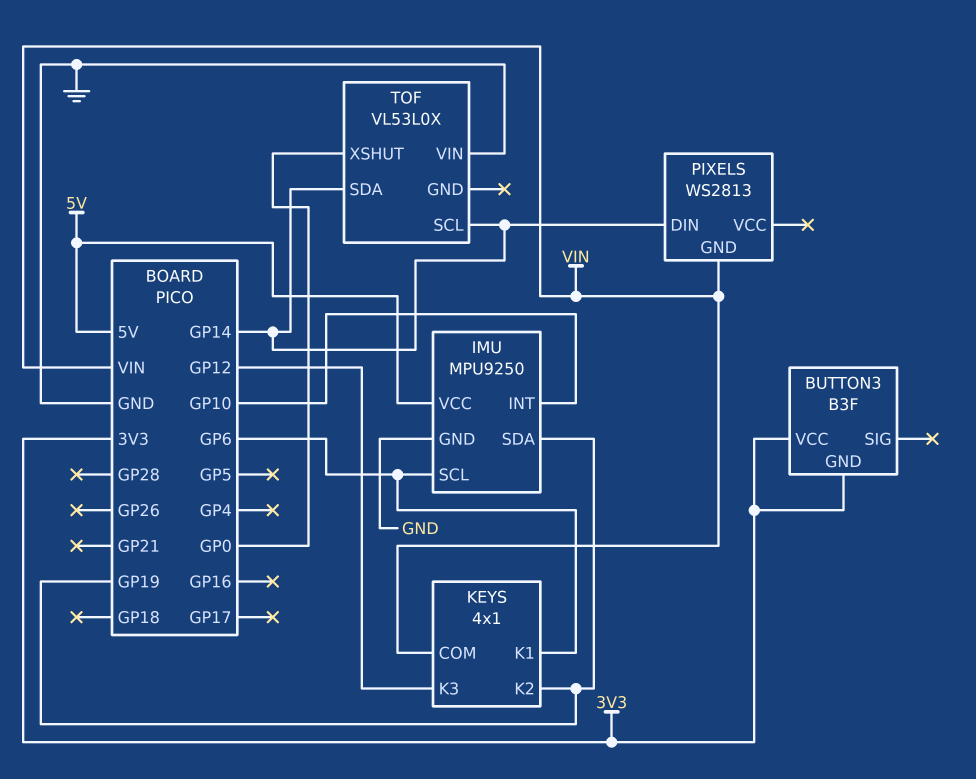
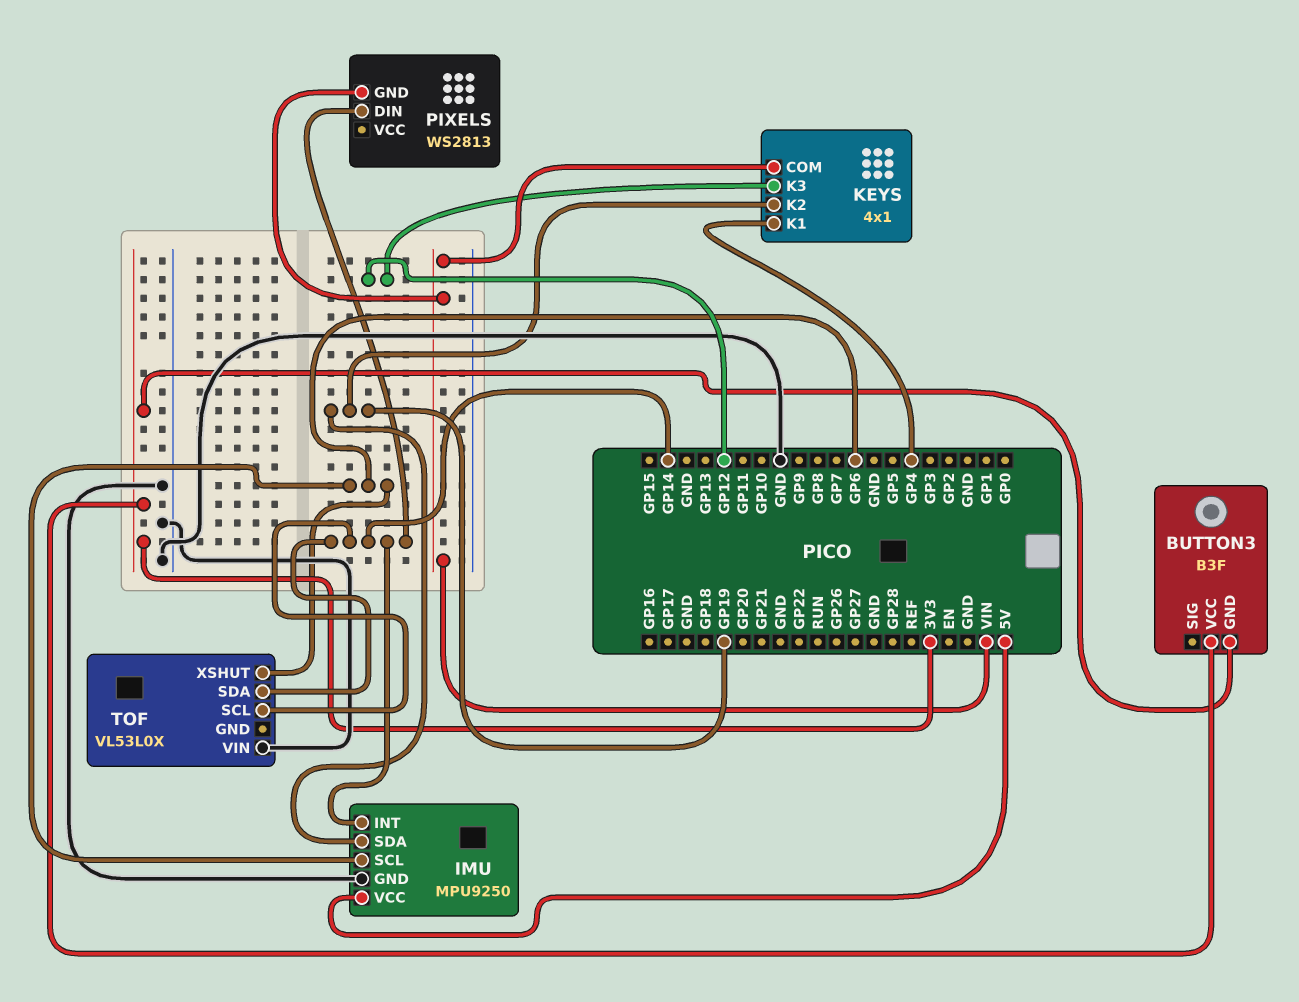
IMU pin INT: GP10 -> GP14
KEYS pin K1: GP6 -> GP4
TOF pin XSHUT: GP0 -> GP6

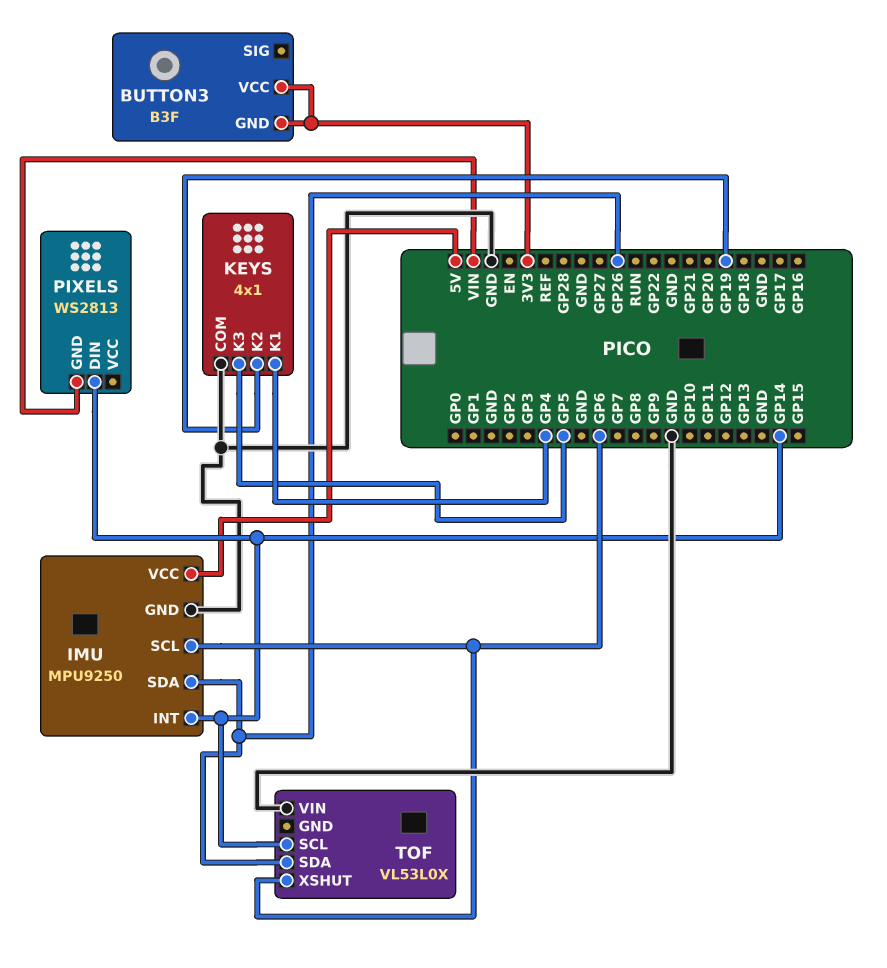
IMU pin SDA: GP19 -> GP26
KEYS pin COM: VIN -> GND
KEYS pin K3: GP12 -> GP5
TOF pin SDA: GP14 -> GP26

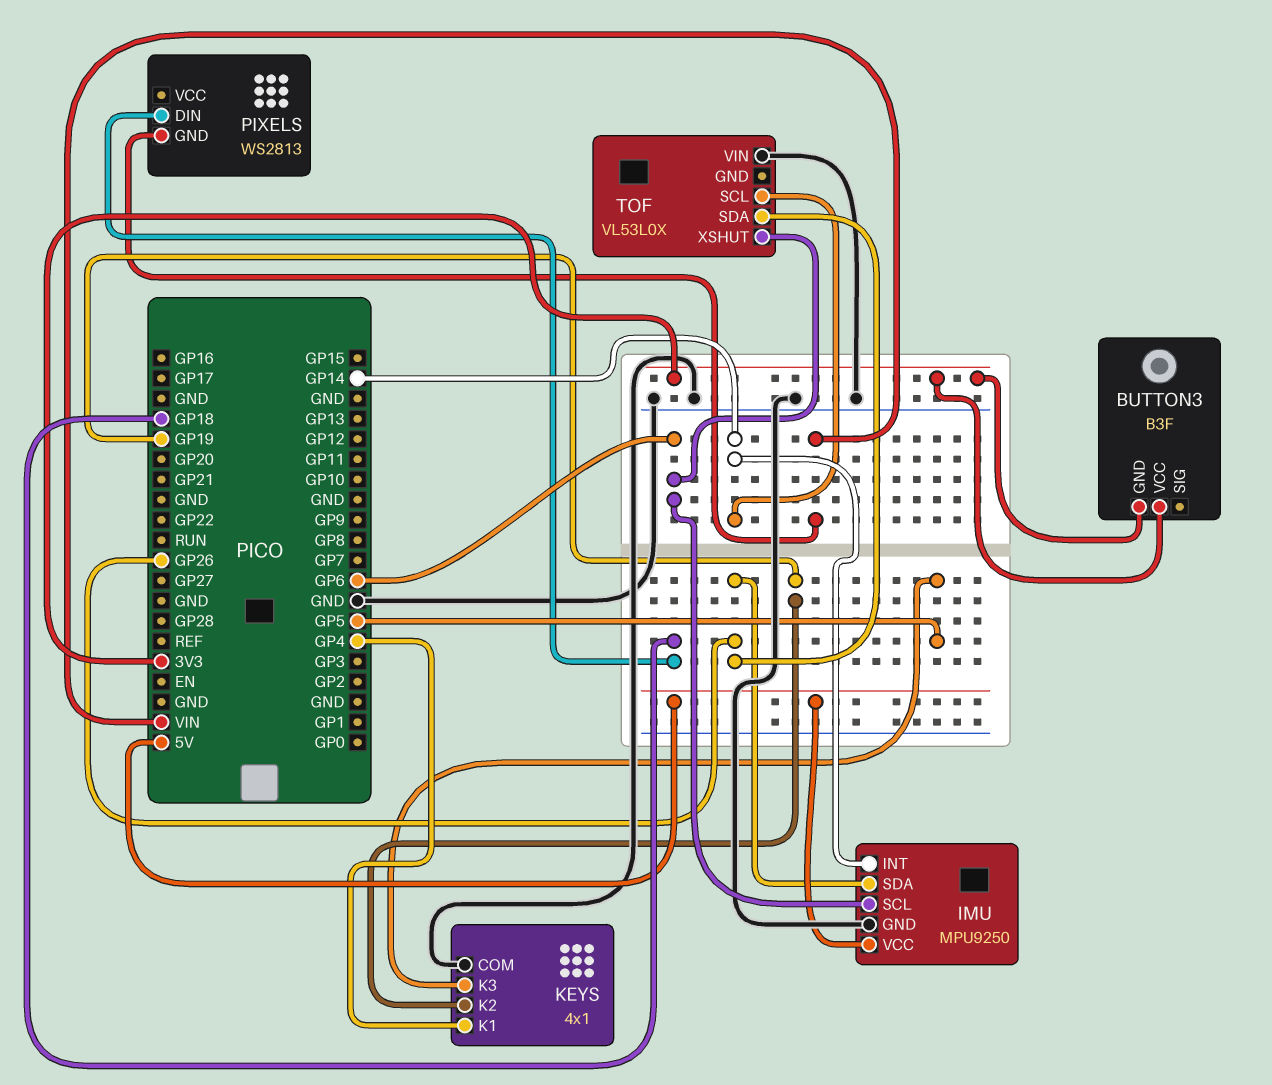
PIXELS pin DIN: GP14 -> GP18

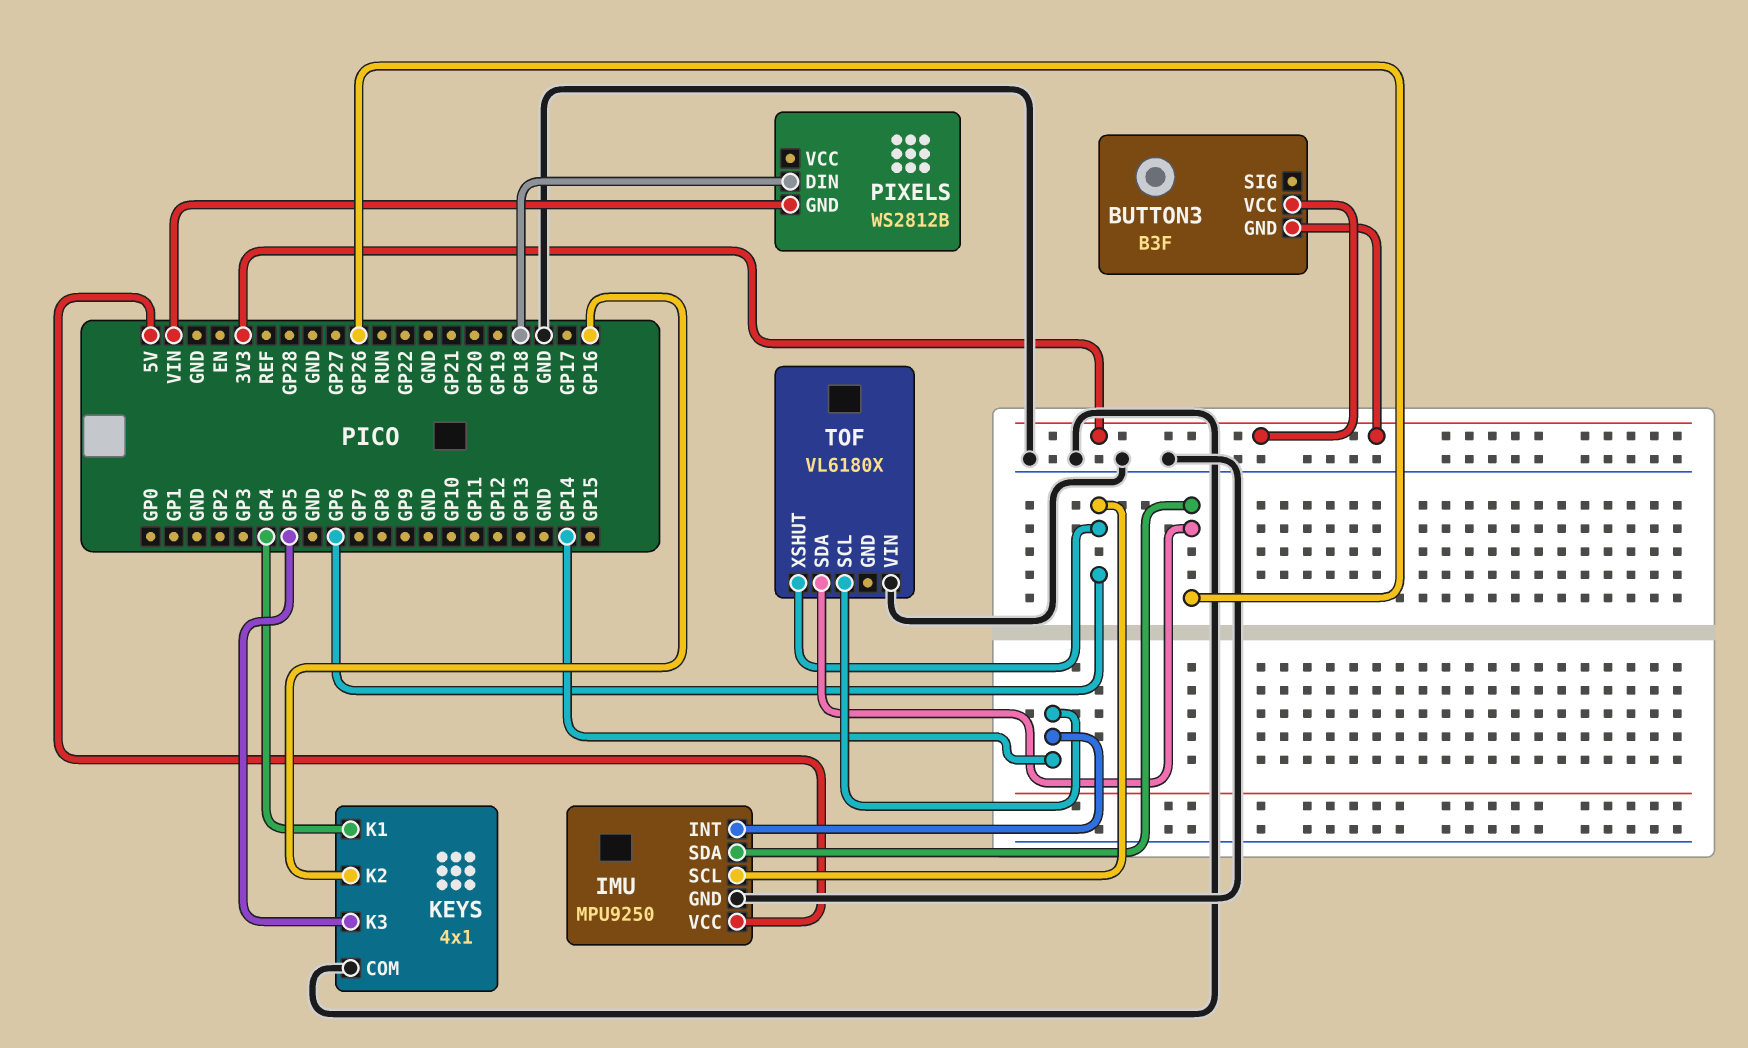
KEYS pin K2: GP19 -> GP16
PIXELS: WS2813 -> WS2812B
TOF: VL53L0X -> VL6180X

